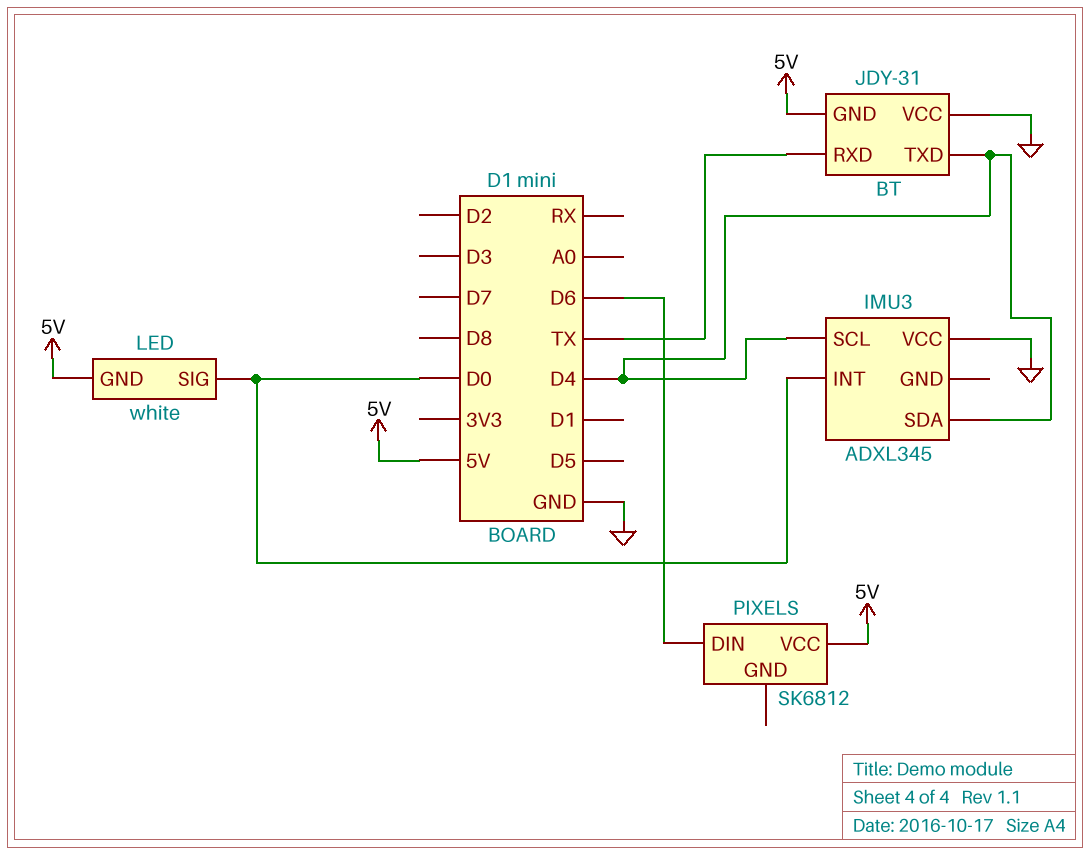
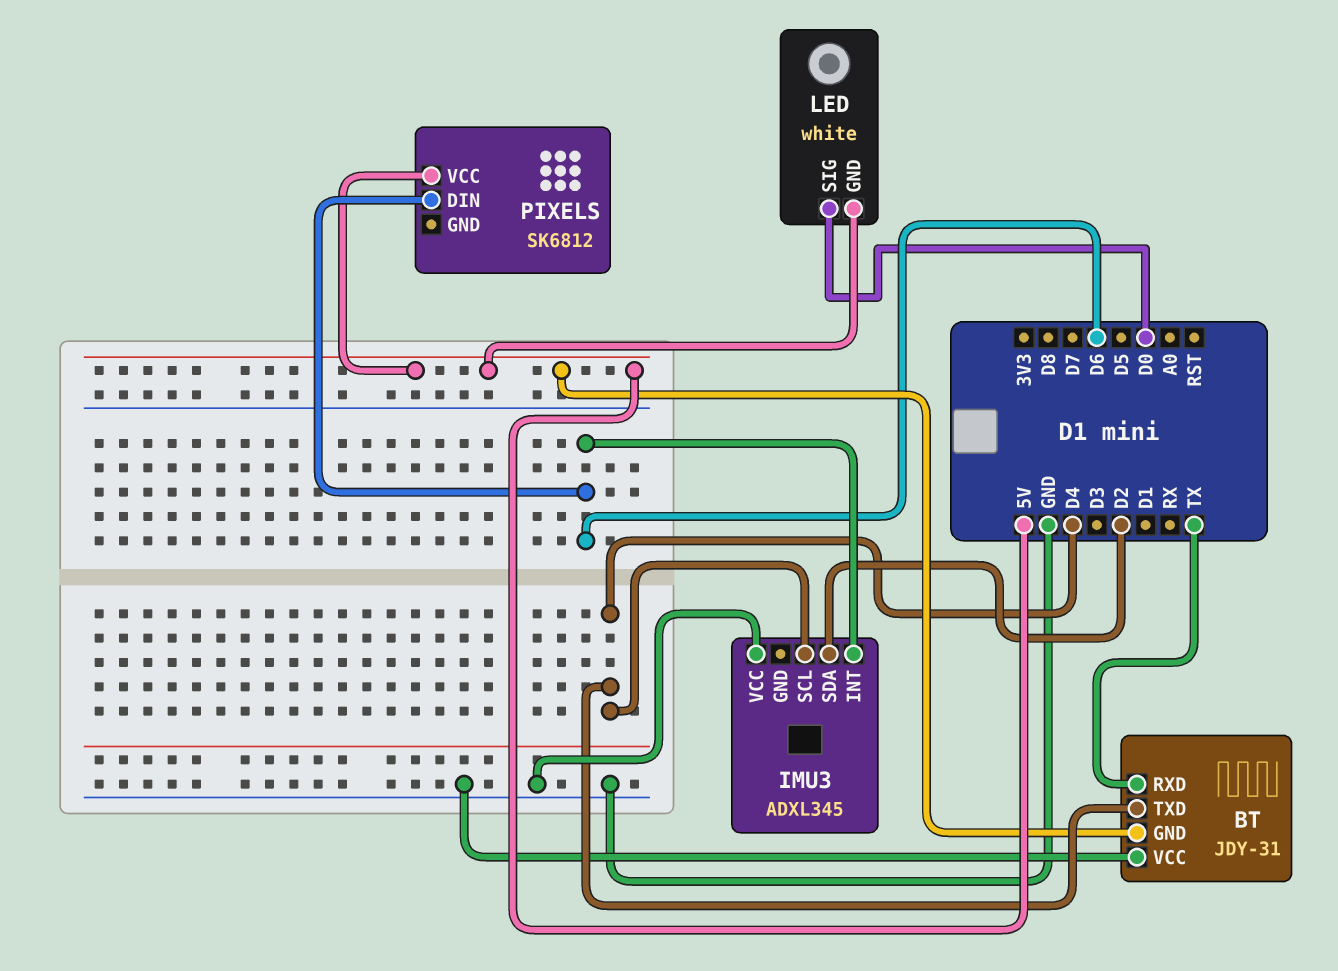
IMU3 pin INT: D0 -> D6
IMU3 pin SDA: D4 -> D2

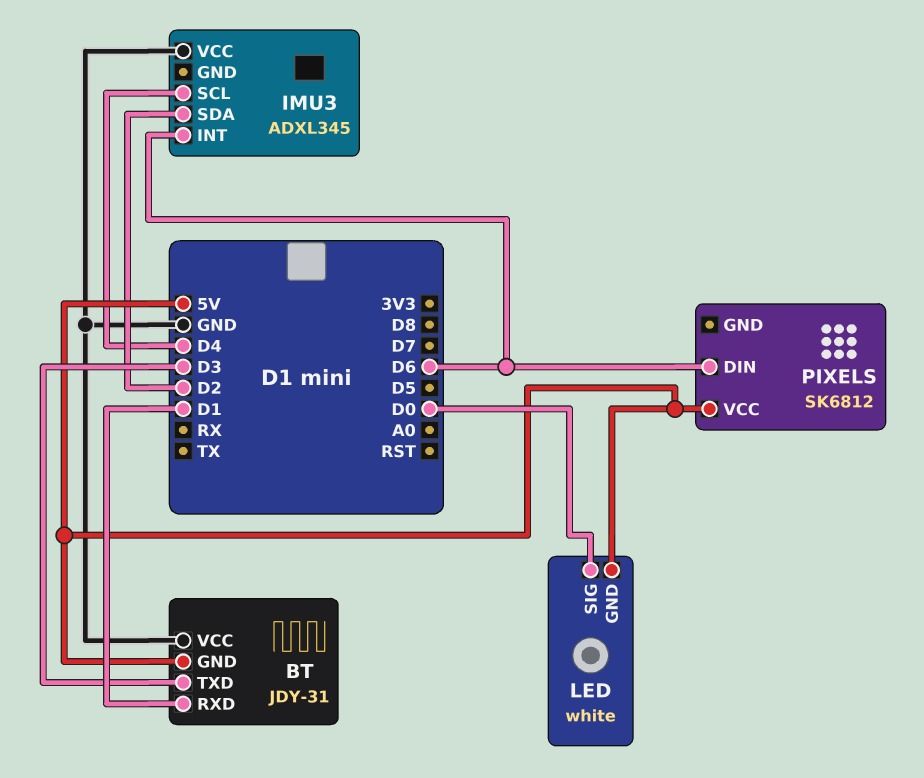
BT pin RXD: TX -> D1
BT pin TXD: D4 -> D3

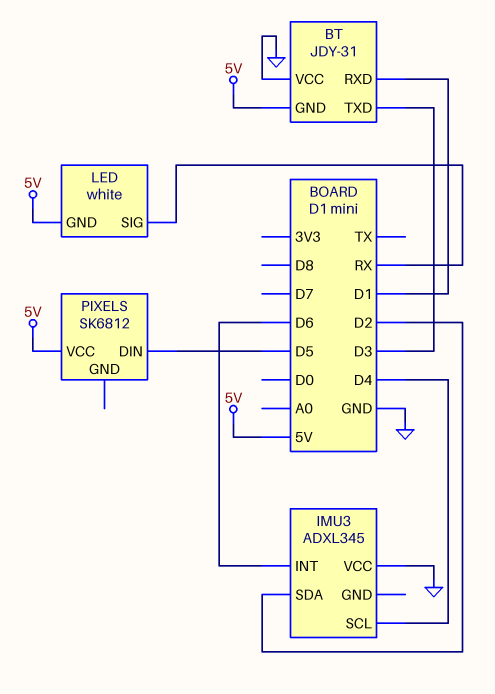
LED pin SIG: D0 -> RX
PIXELS pin DIN: D6 -> D5

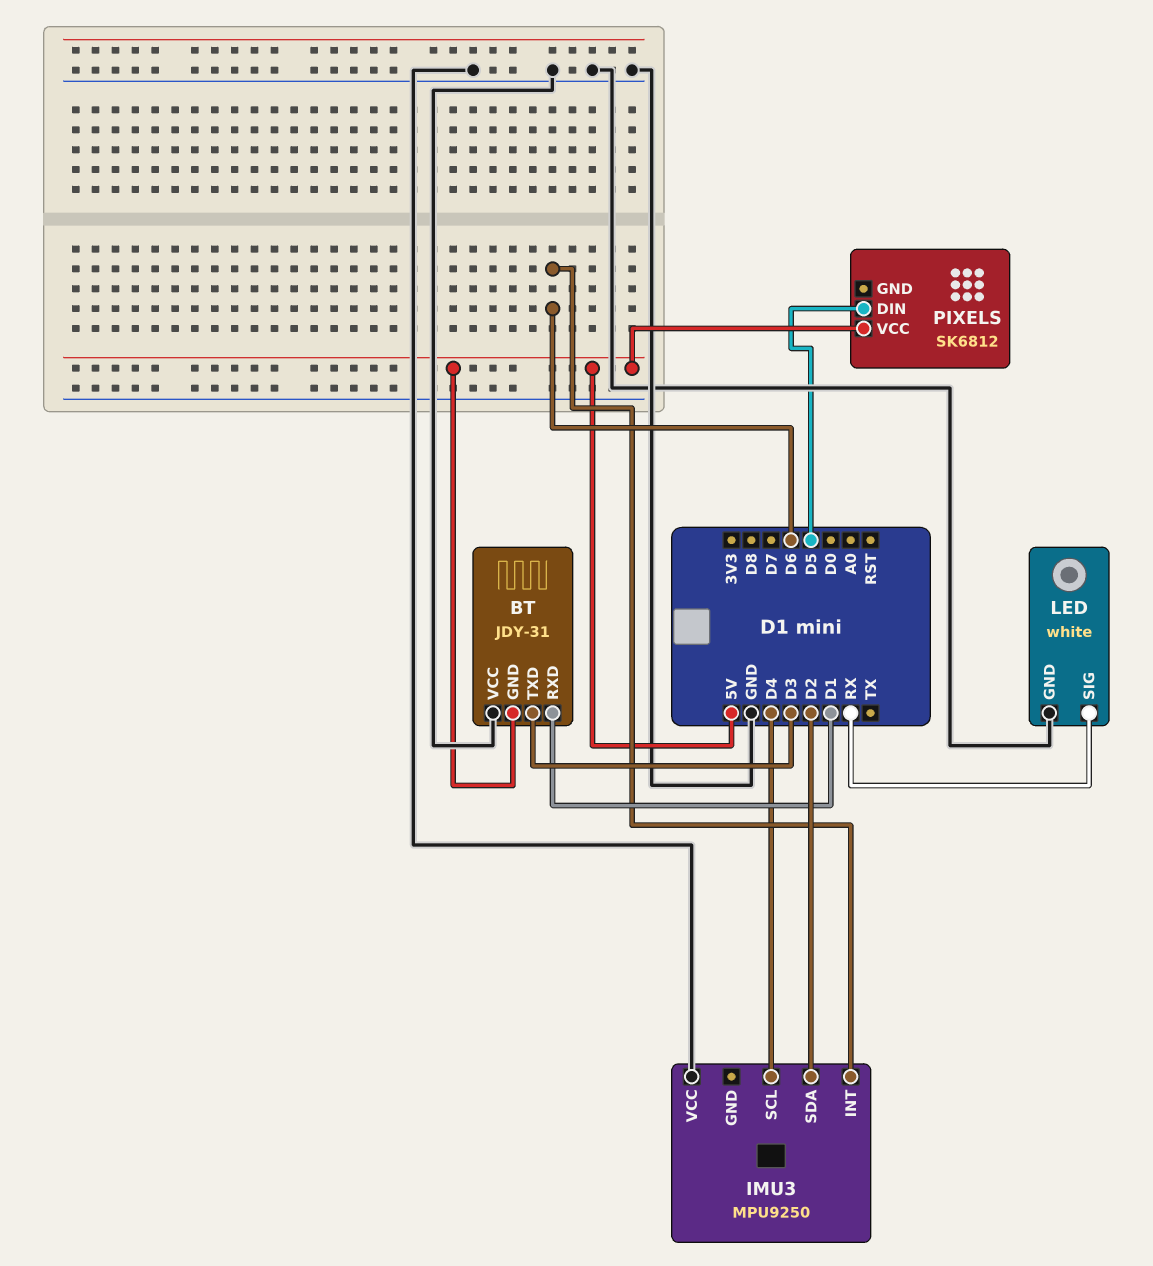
IMU3: ADXL345 -> MPU9250
LED pin GND: 5V -> GND

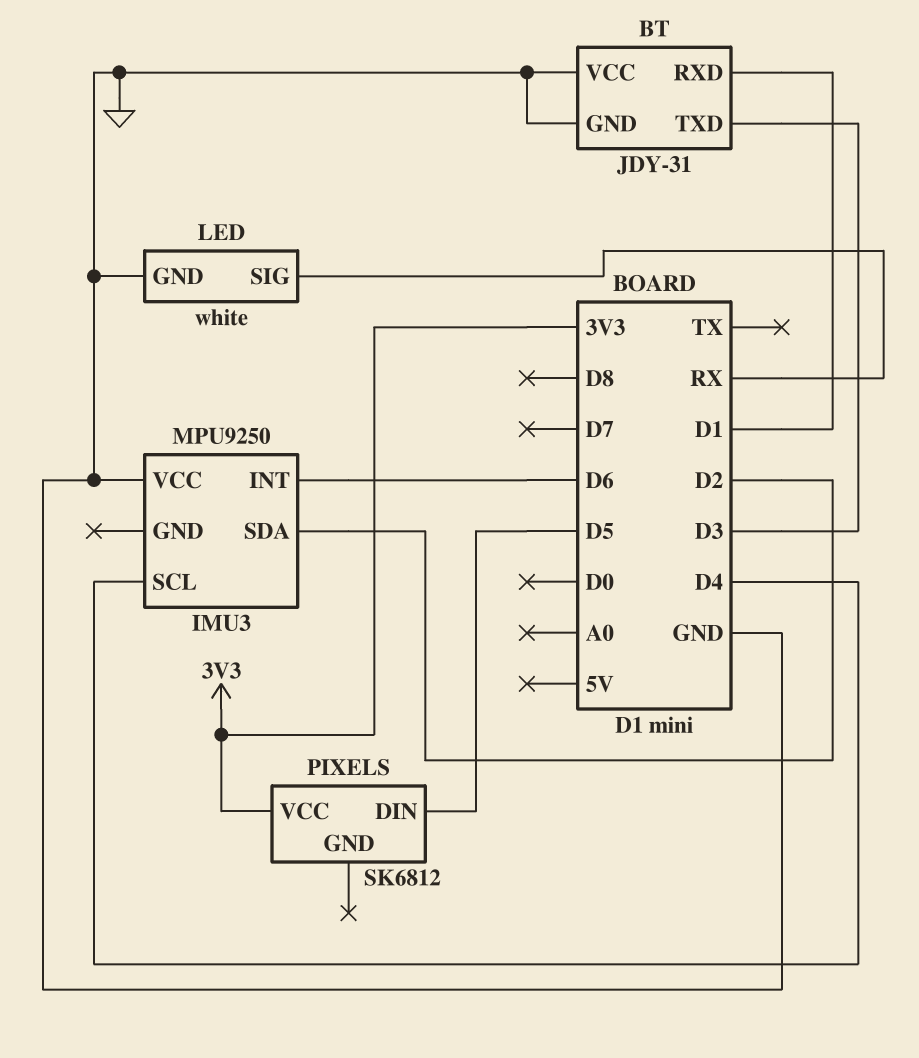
BT pin GND: 5V -> GND
PIXELS pin VCC: 5V -> 3V3

